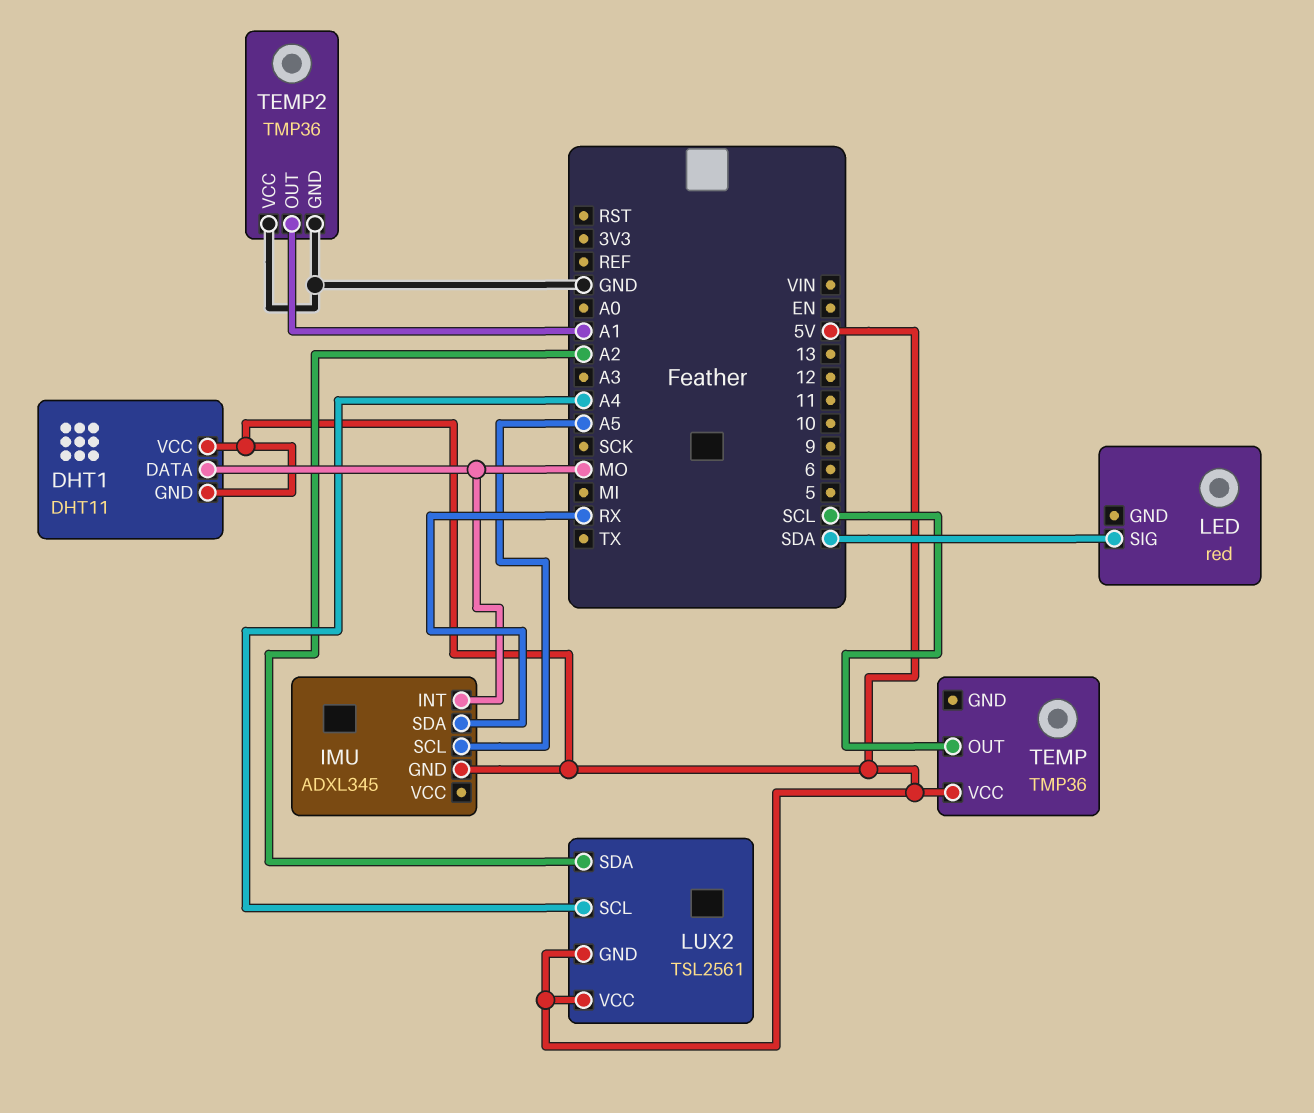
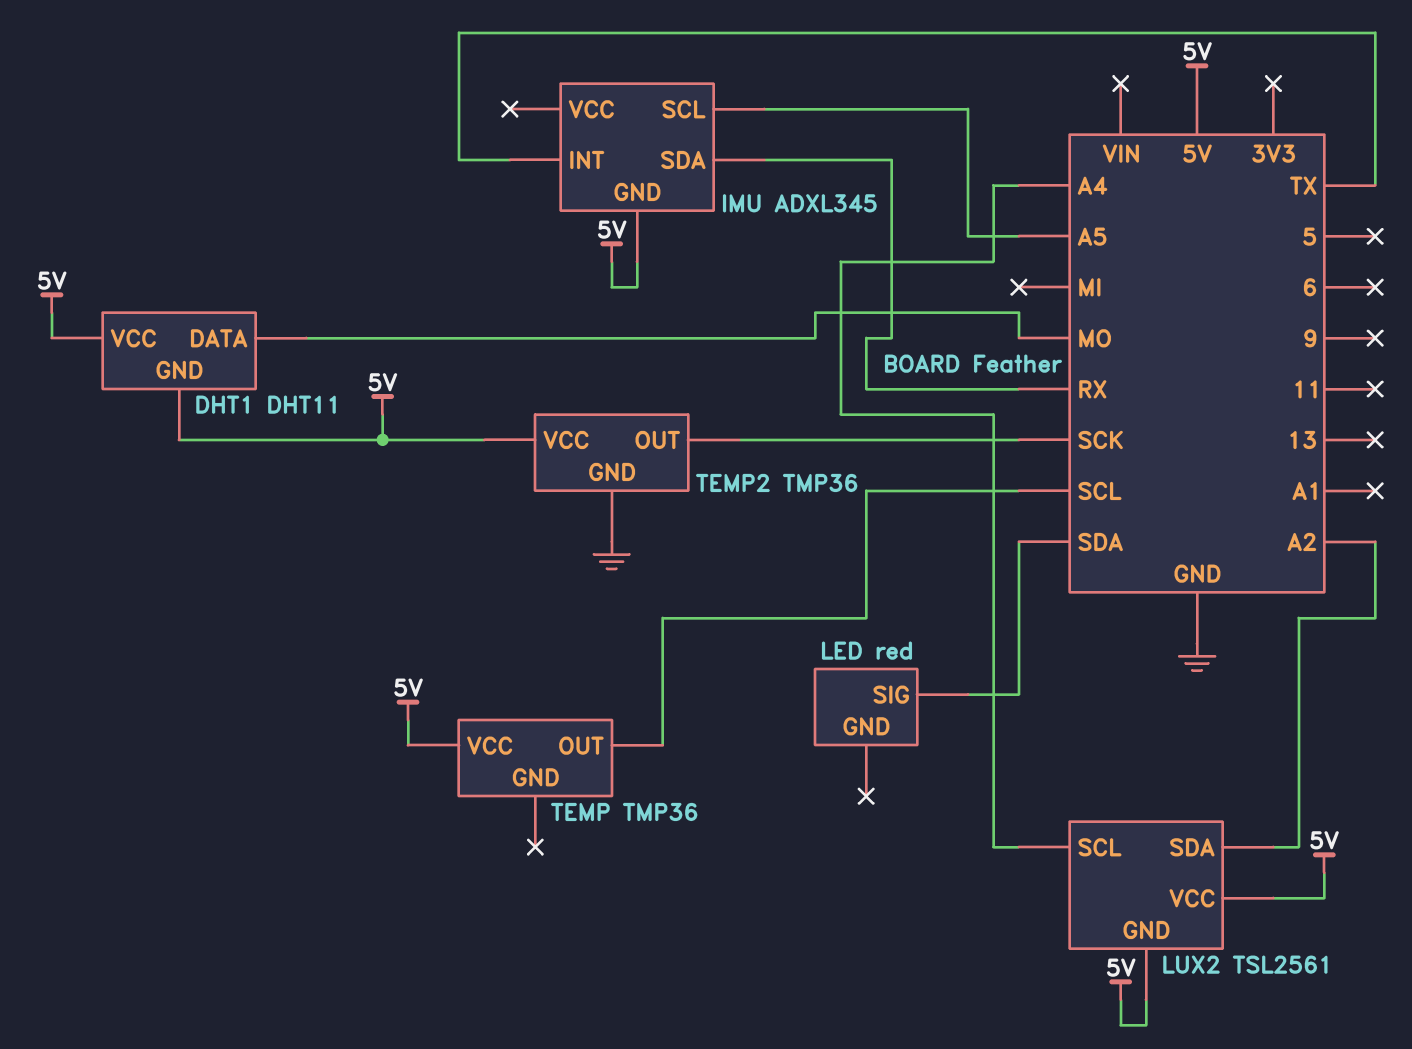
IMU pin INT: MO -> TX
TEMP2 pin OUT: A1 -> SCK
TEMP2 pin VCC: GND -> 5V

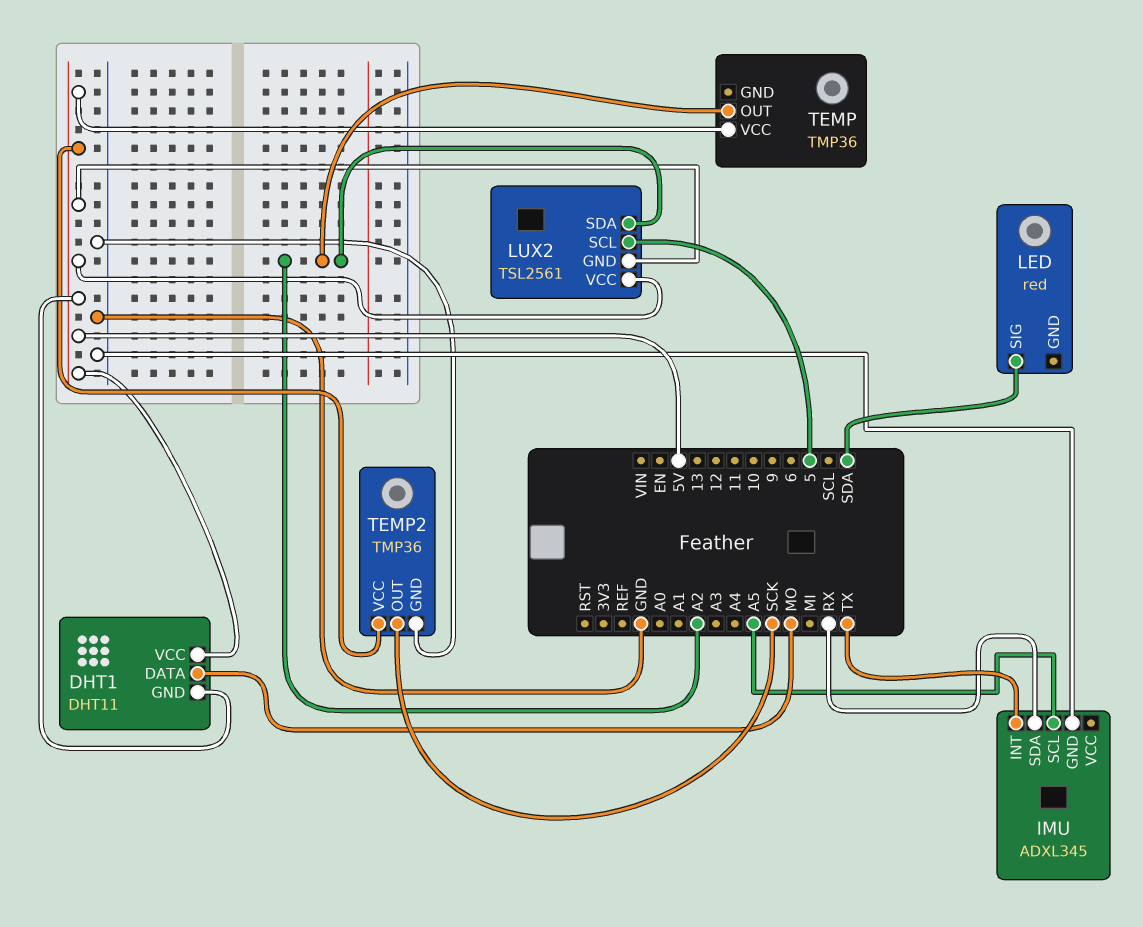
IMU pin GND: 5V -> GND
LUX2 pin SCL: A4 -> 5
TEMP pin OUT: SCL -> A2

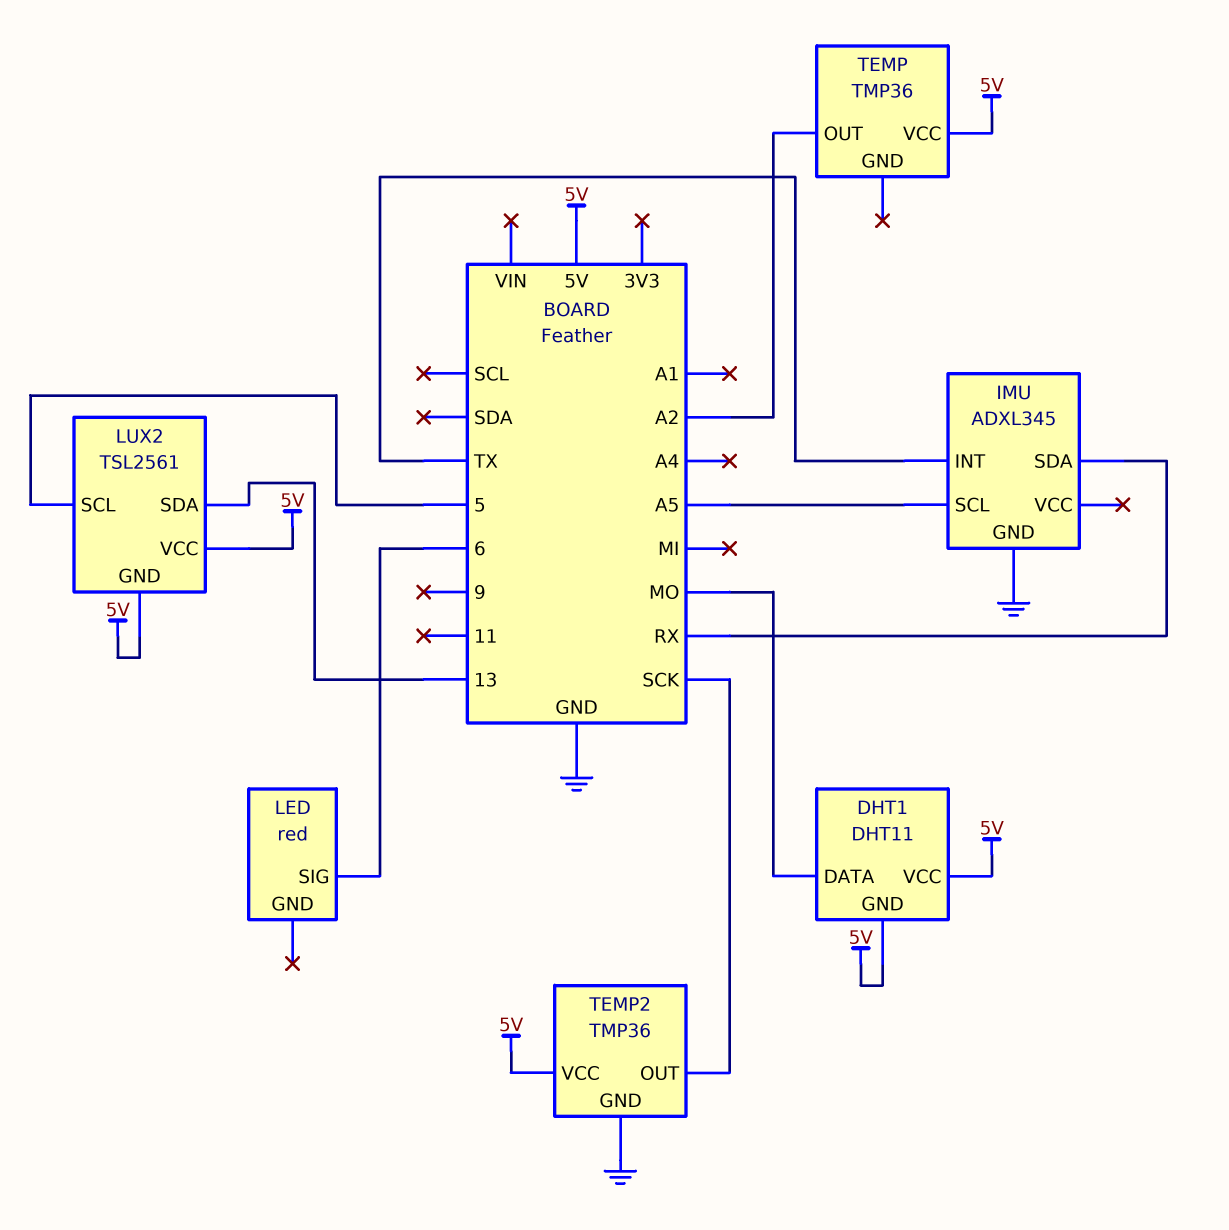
LED pin SIG: SDA -> 6
LUX2 pin SDA: A2 -> 13

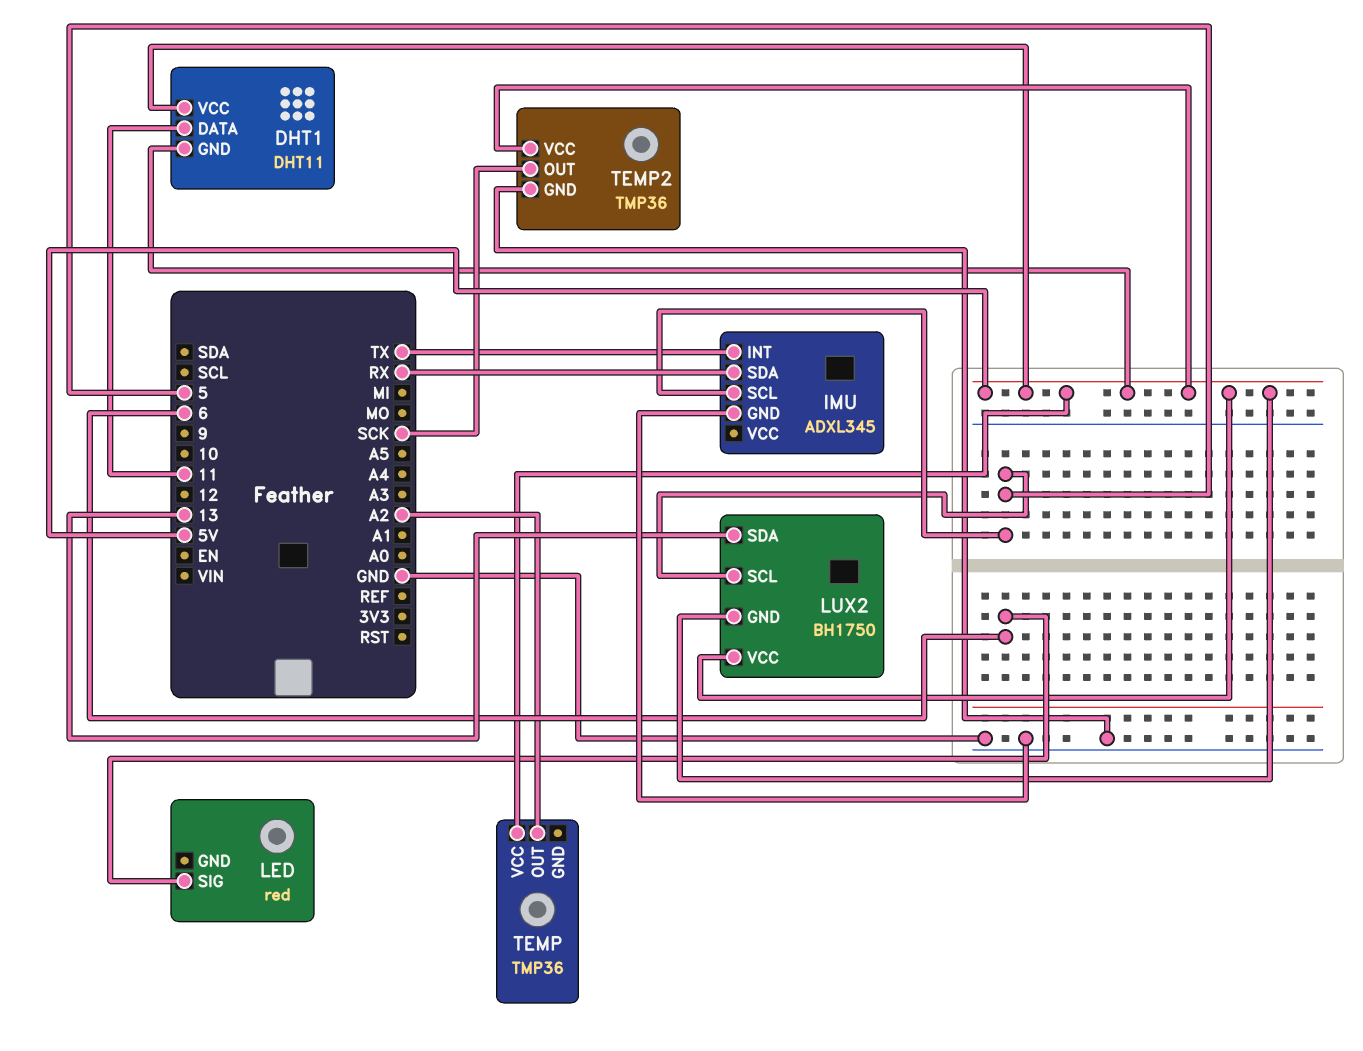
DHT1 pin DATA: MO -> 11
IMU pin SCL: A5 -> 5
LUX2: TSL2561 -> BH1750

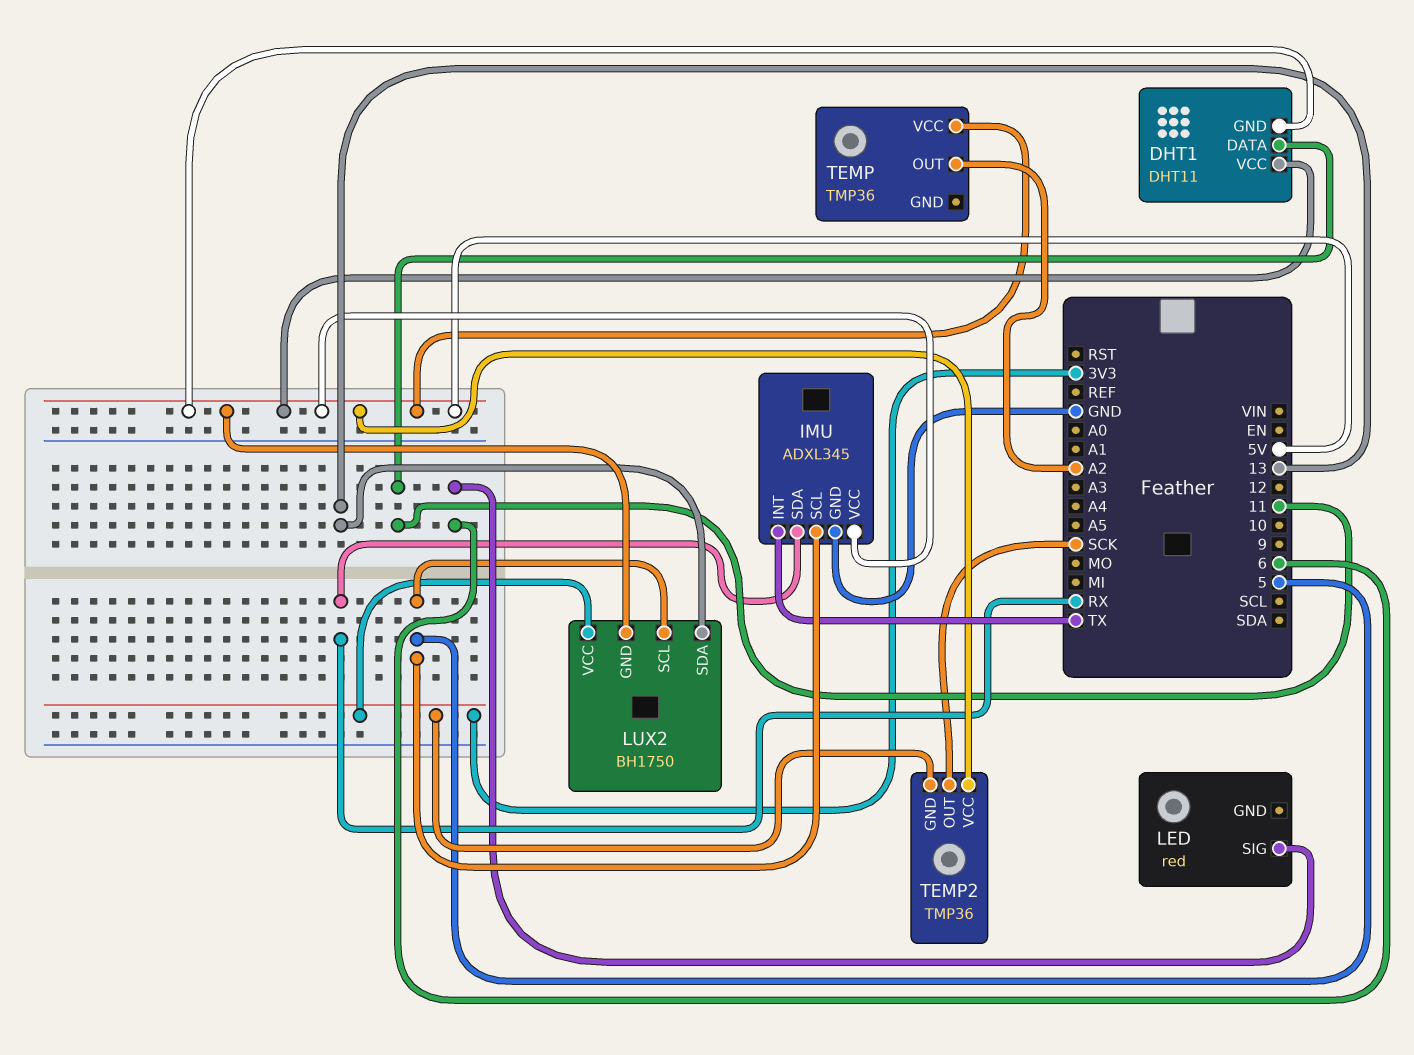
IMU pin VCC: none -> 5V
LUX2 pin VCC: 5V -> 3V3
TEMP2 pin GND: GND -> 3V3

